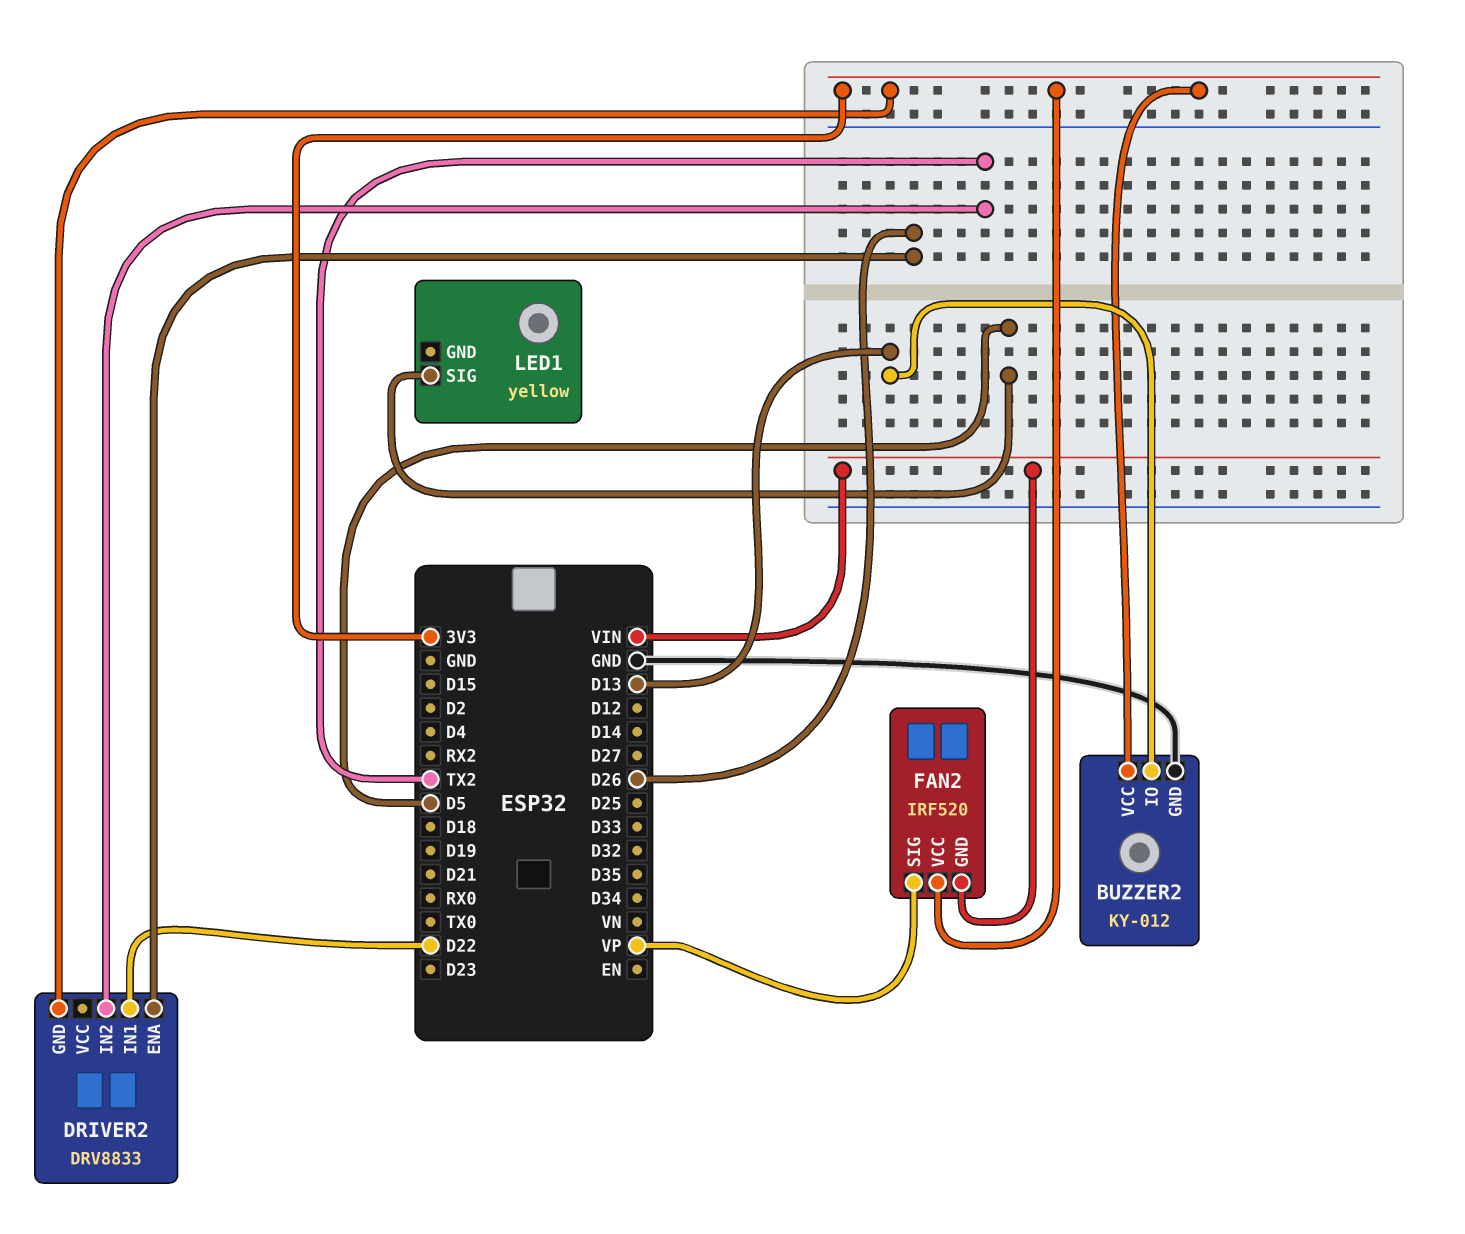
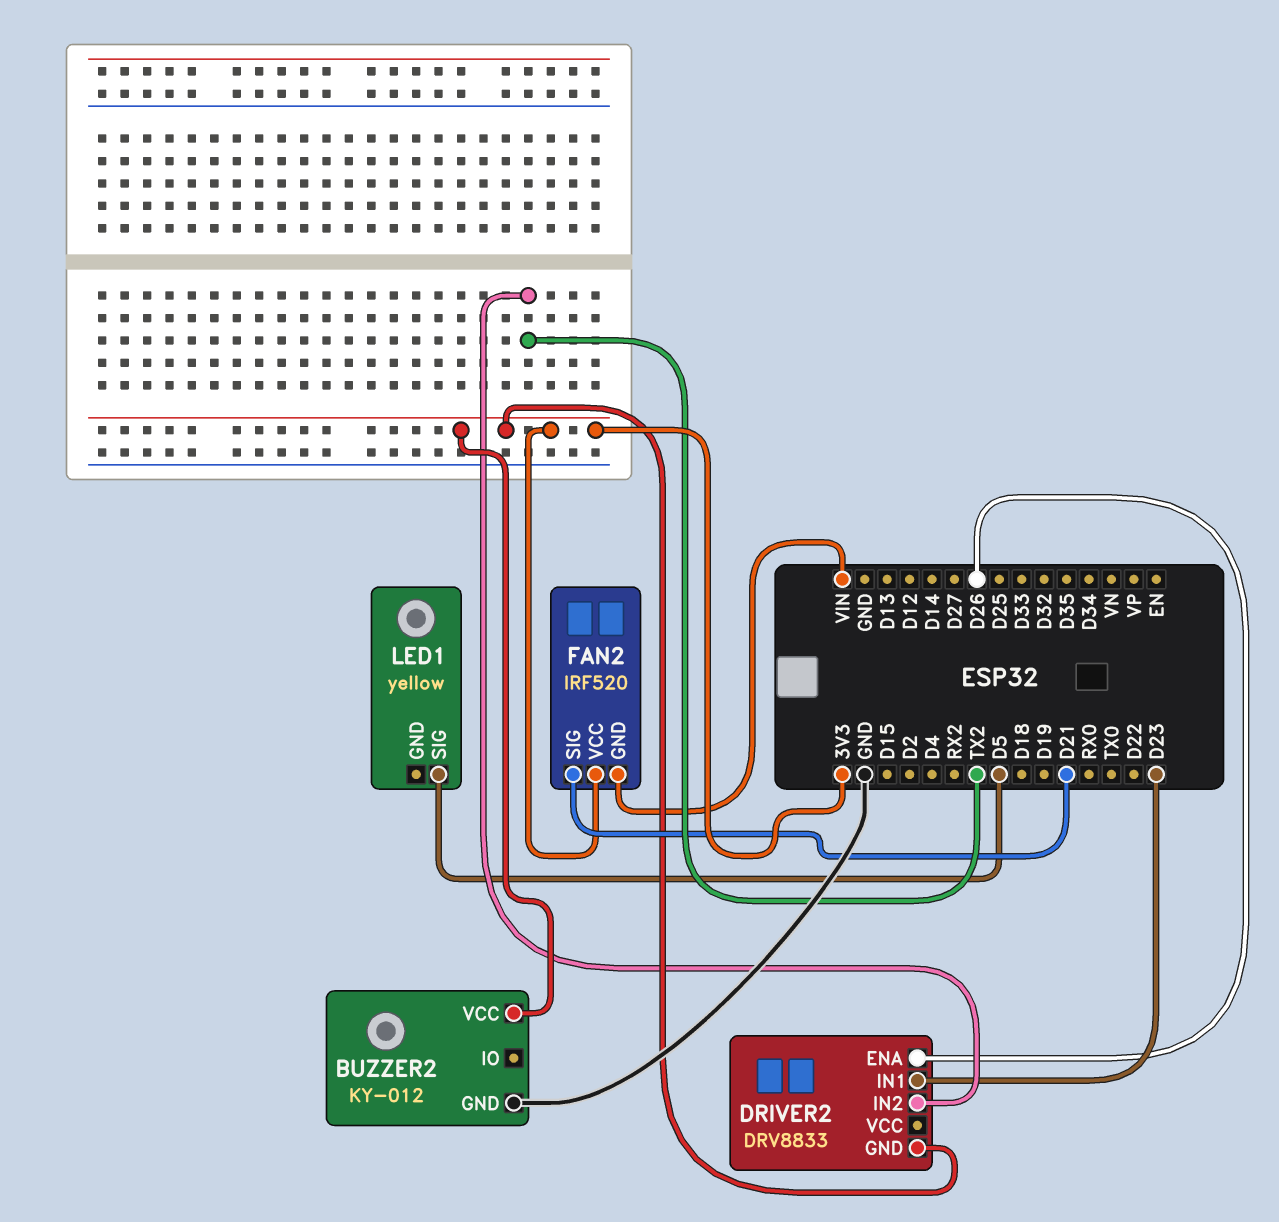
BUZZER2 pin IO: D13 -> none
DRIVER2 pin IN1: D22 -> D23
FAN2 pin SIG: VP -> D21

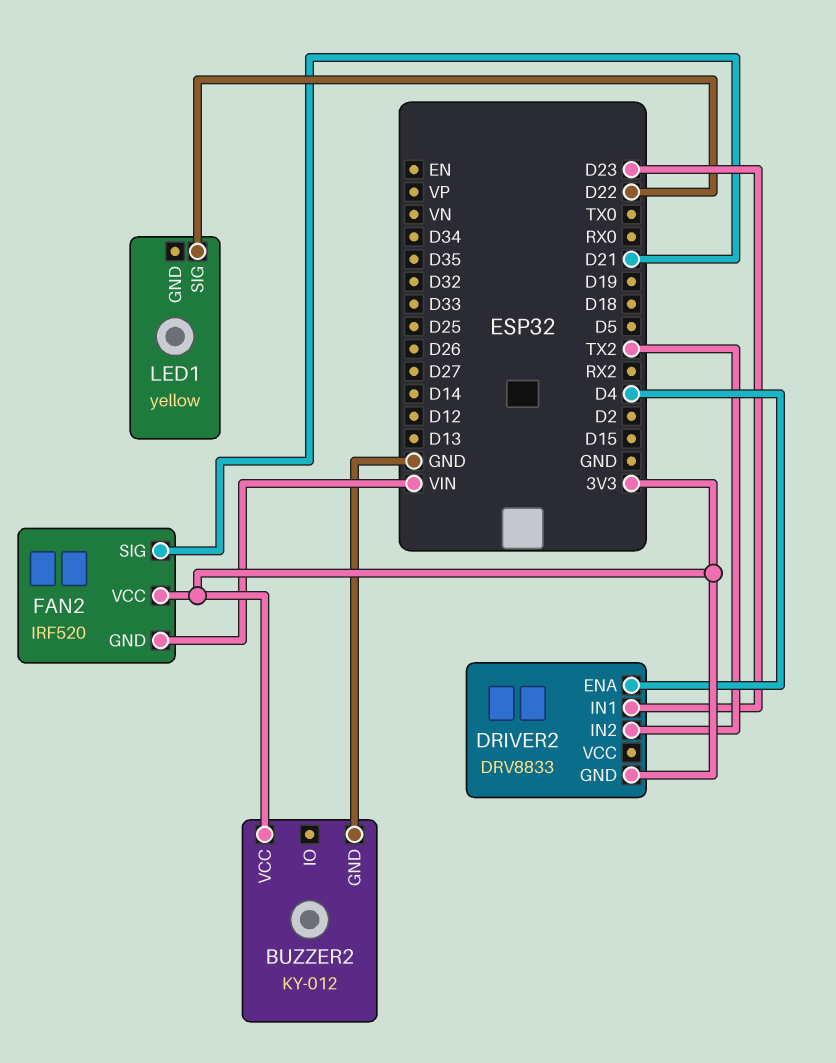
DRIVER2 pin ENA: D26 -> D4
LED1 pin SIG: D5 -> D22

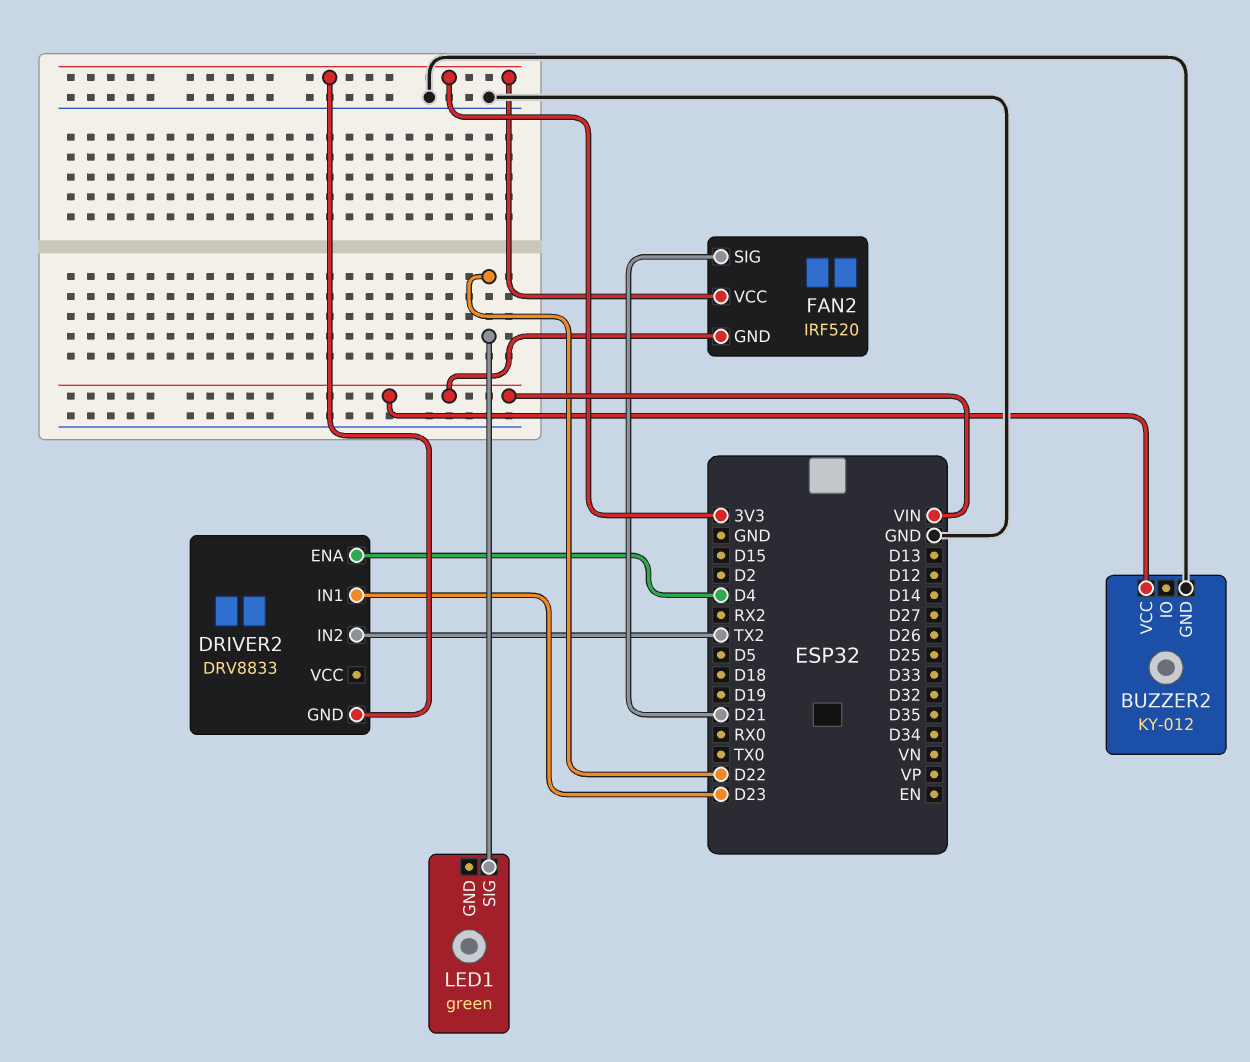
BUZZER2 pin VCC: 3V3 -> VIN
LED1: yellow -> green

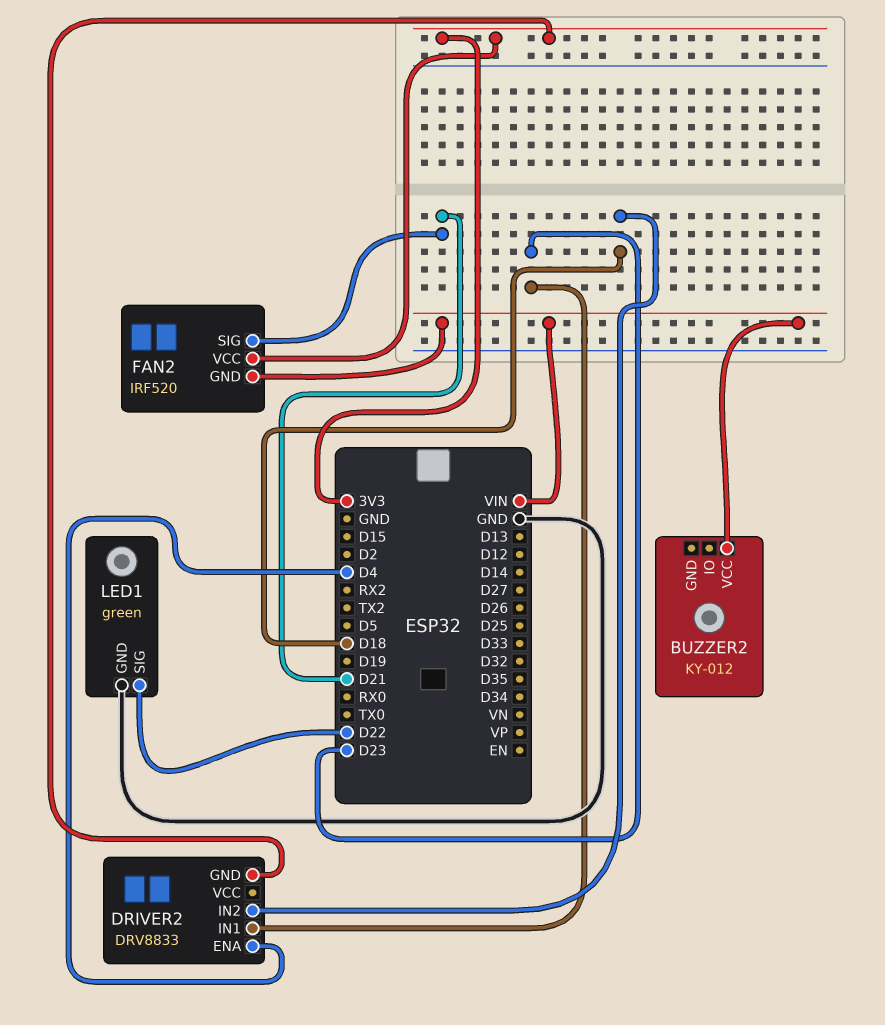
BUZZER2 pin GND: GND -> none
DRIVER2 pin IN2: TX2 -> D18
LED1 pin GND: none -> GND

